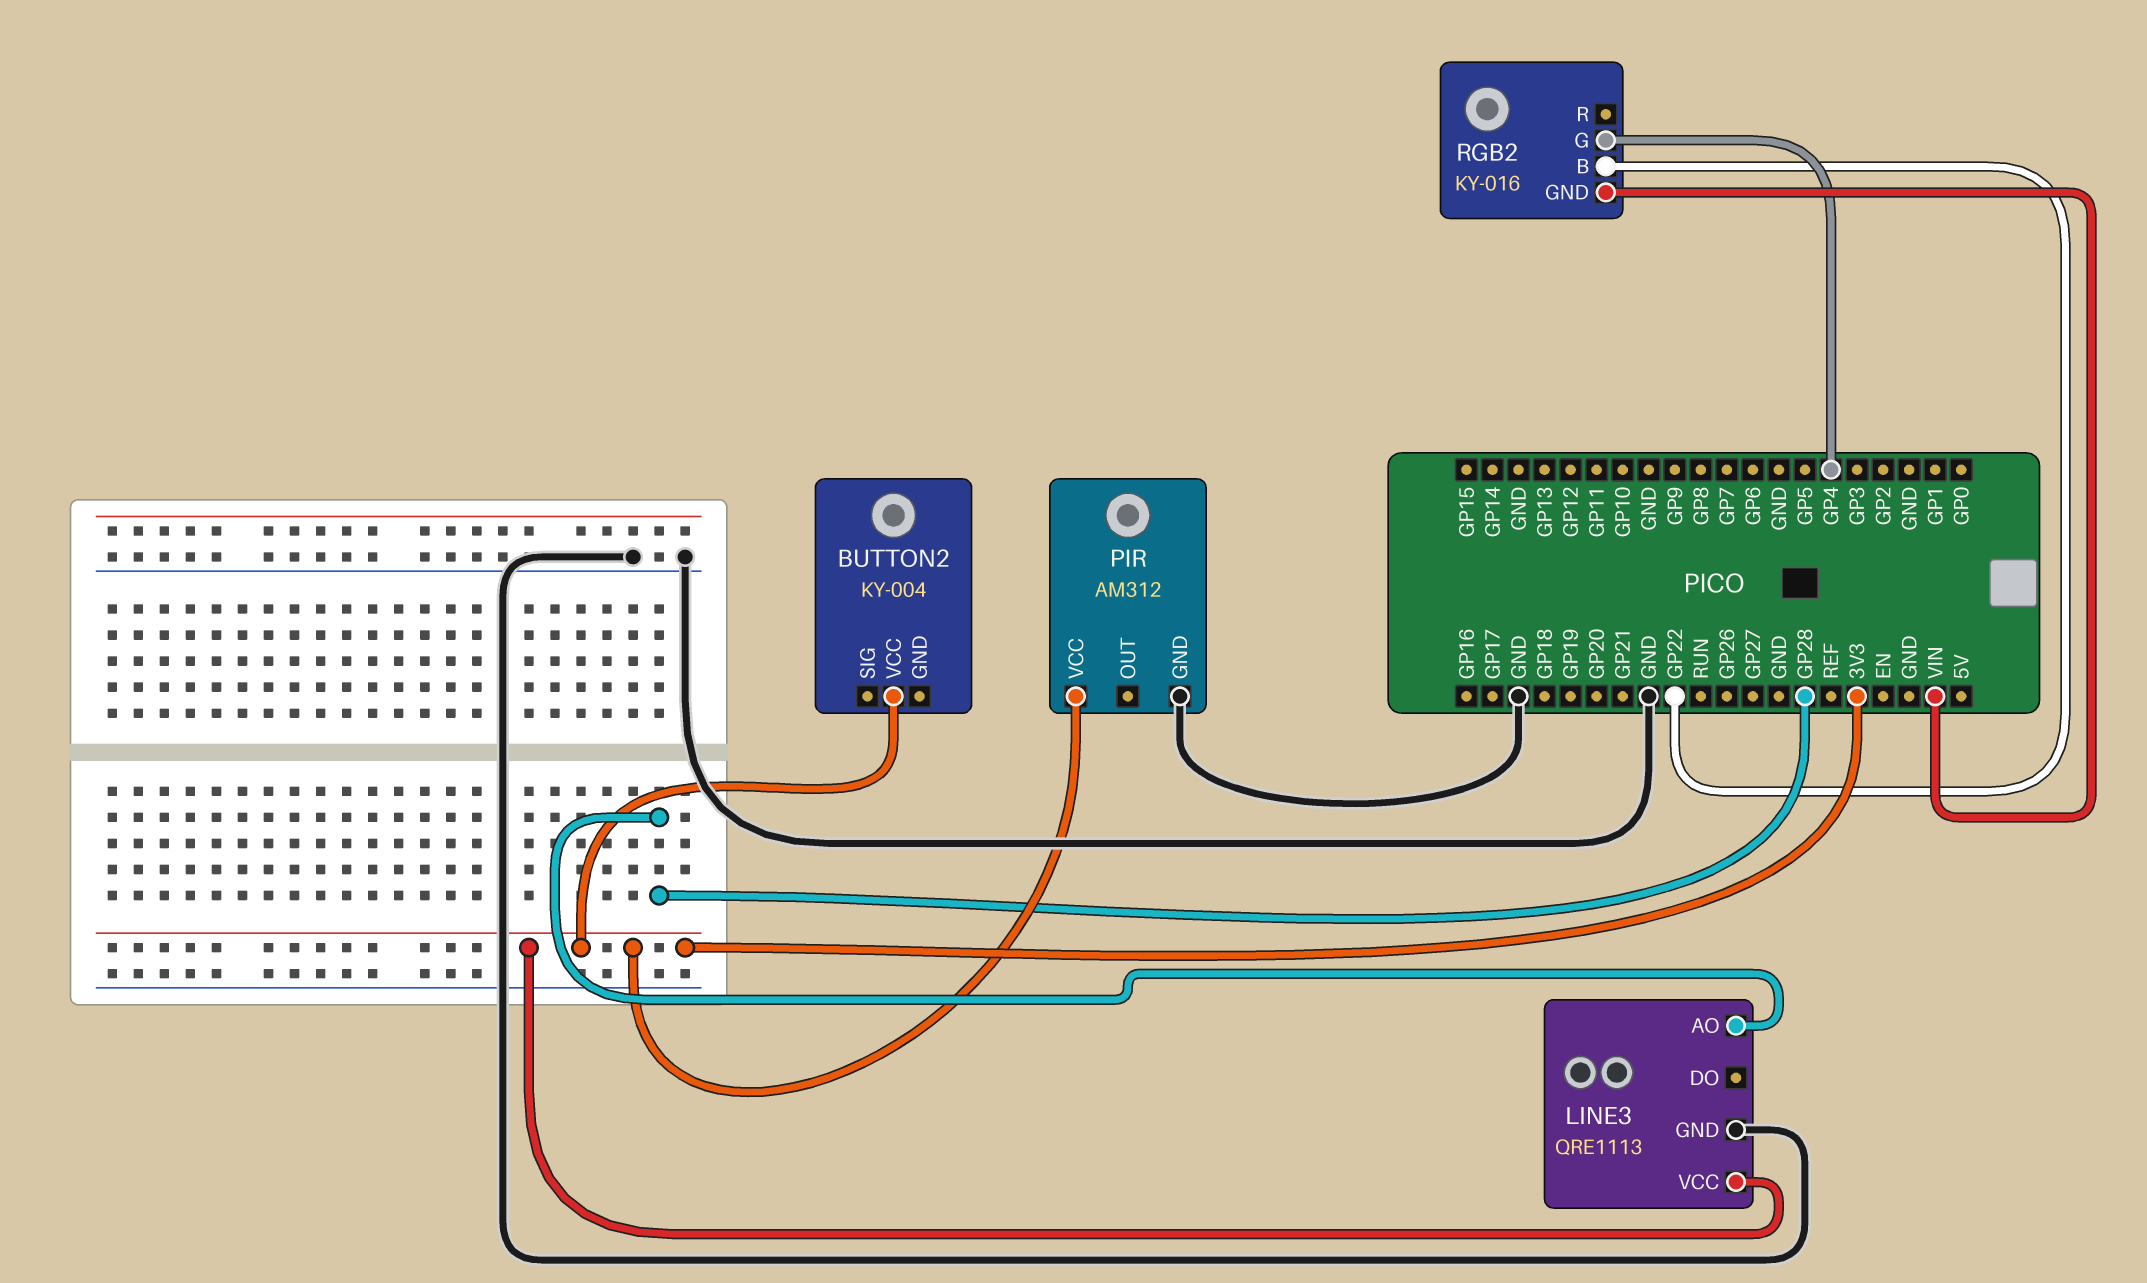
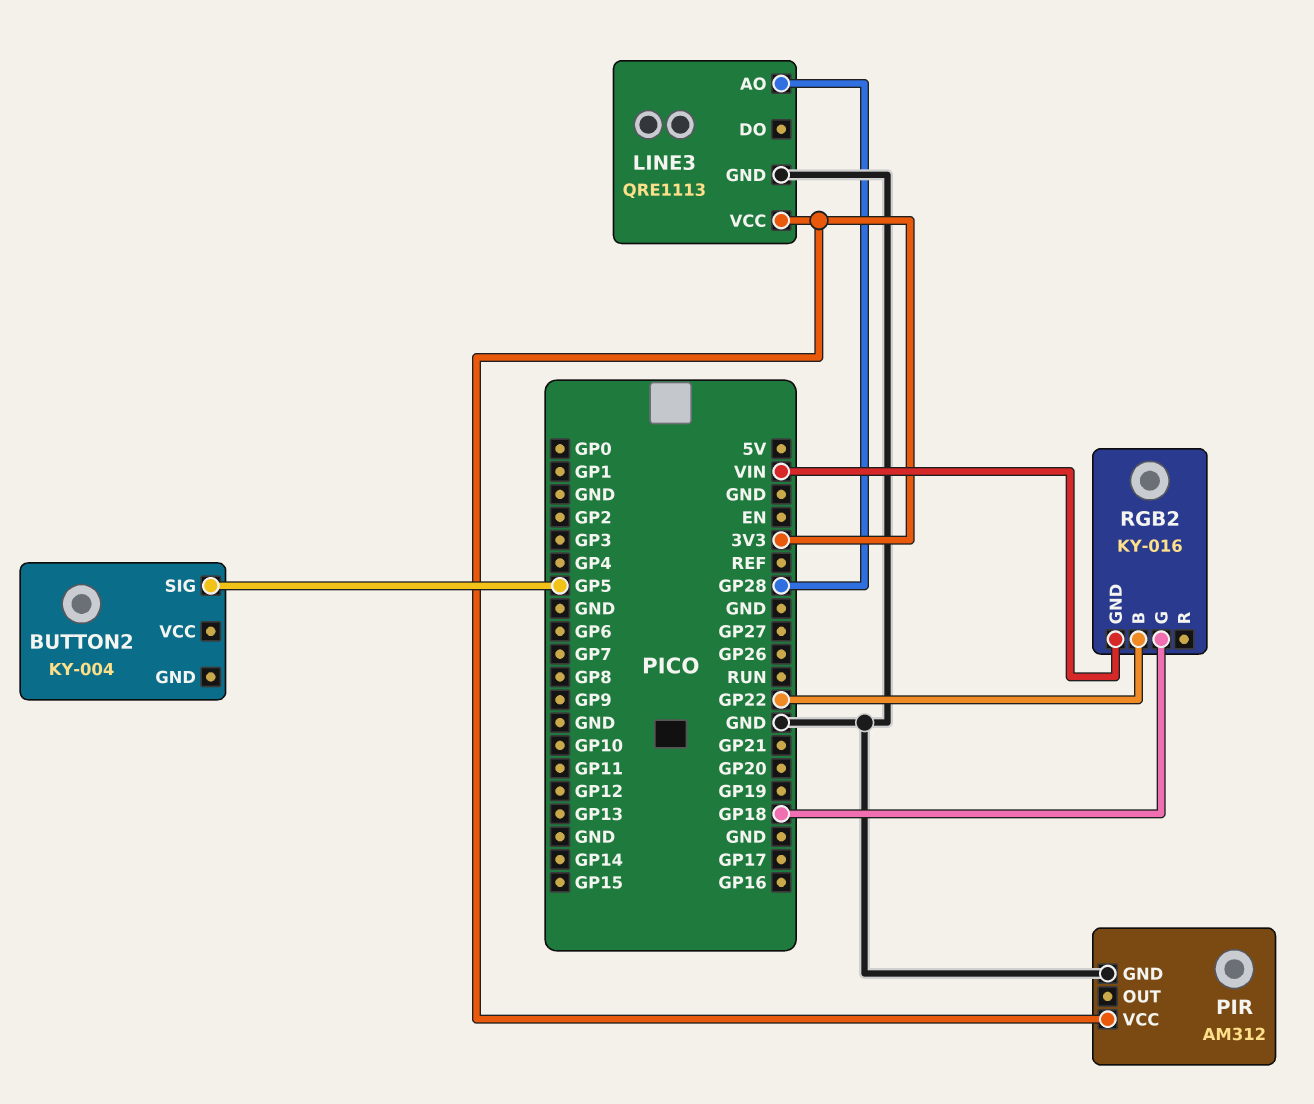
BUTTON2 pin SIG: none -> GP5
BUTTON2 pin VCC: 3V3 -> none
RGB2 pin G: GP4 -> GP18

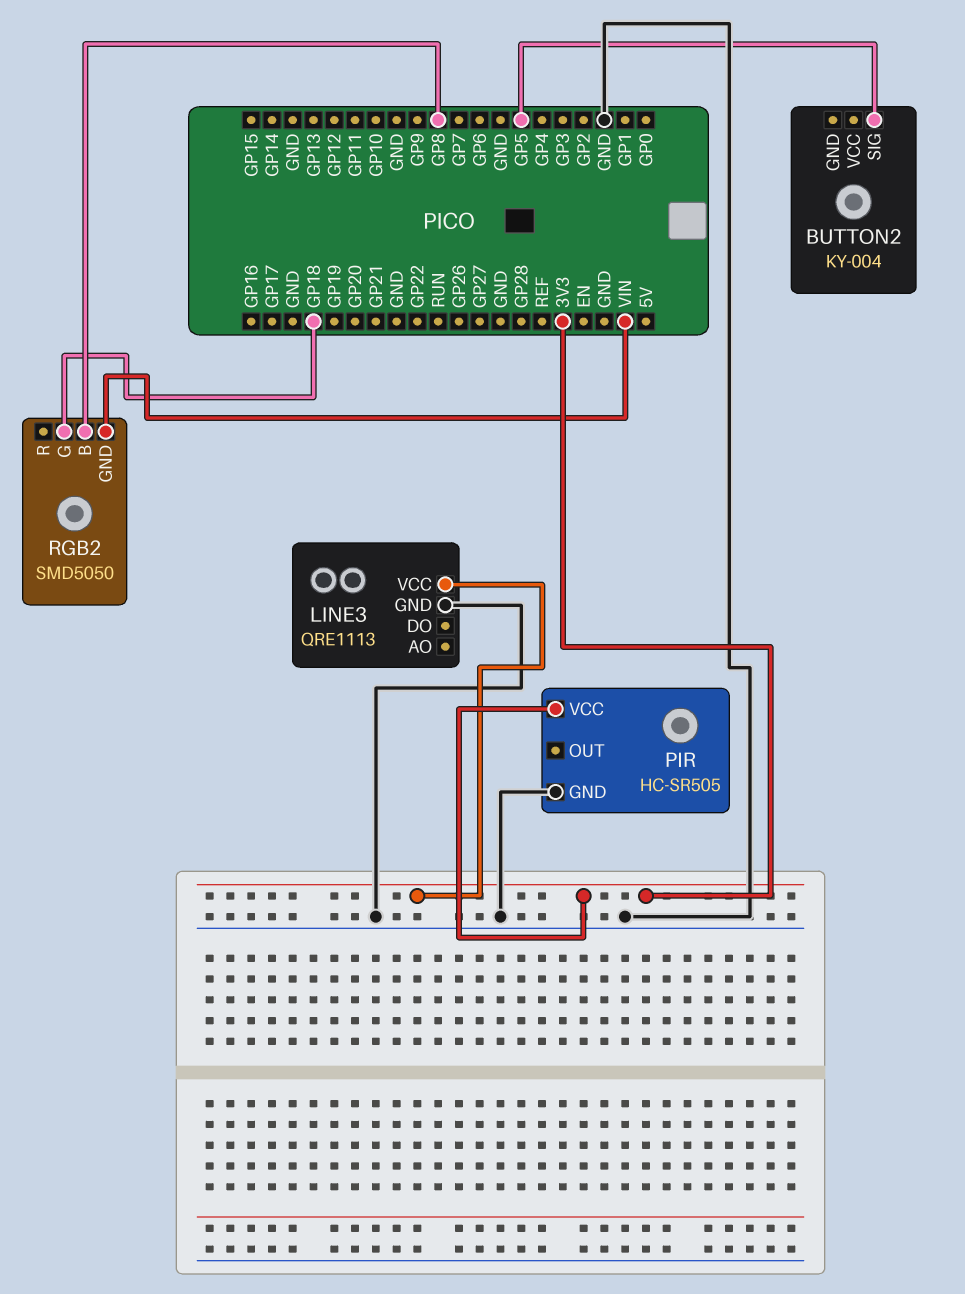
LINE3 pin AO: GP28 -> none
PIR: AM312 -> HC-SR505
RGB2: KY-016 -> SMD5050
RGB2 pin B: GP22 -> GP8

